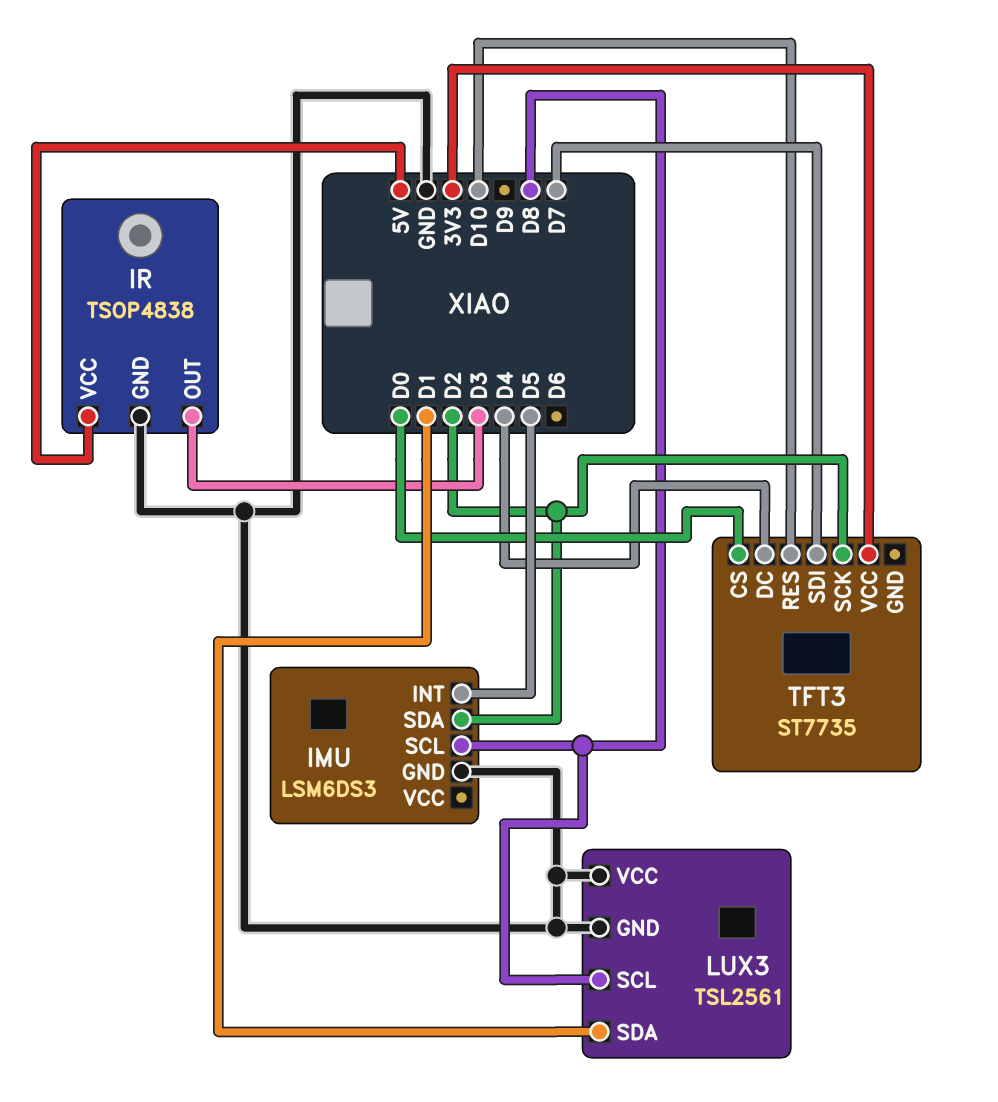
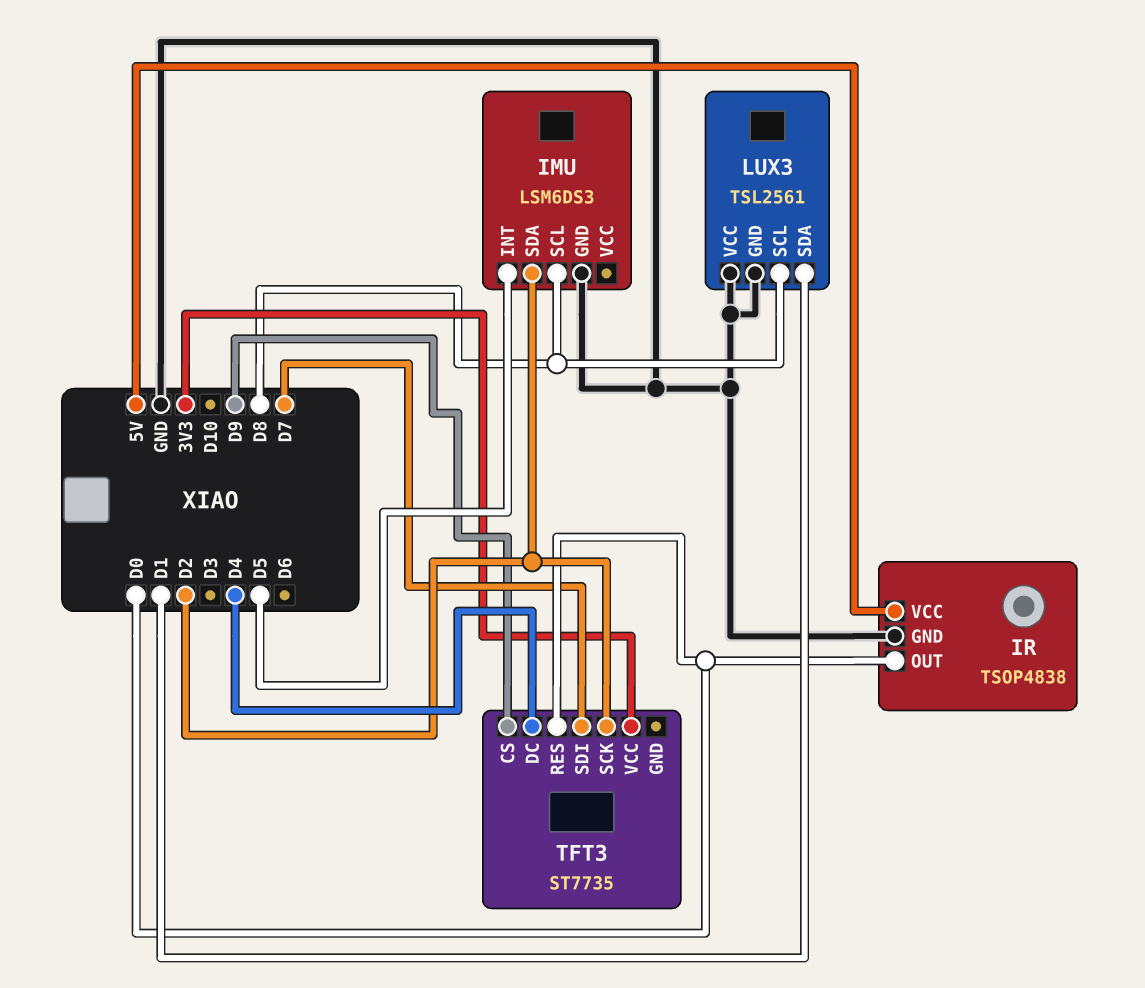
IR pin OUT: D3 -> D0
TFT3 pin CS: D0 -> D9
TFT3 pin RES: D10 -> D0

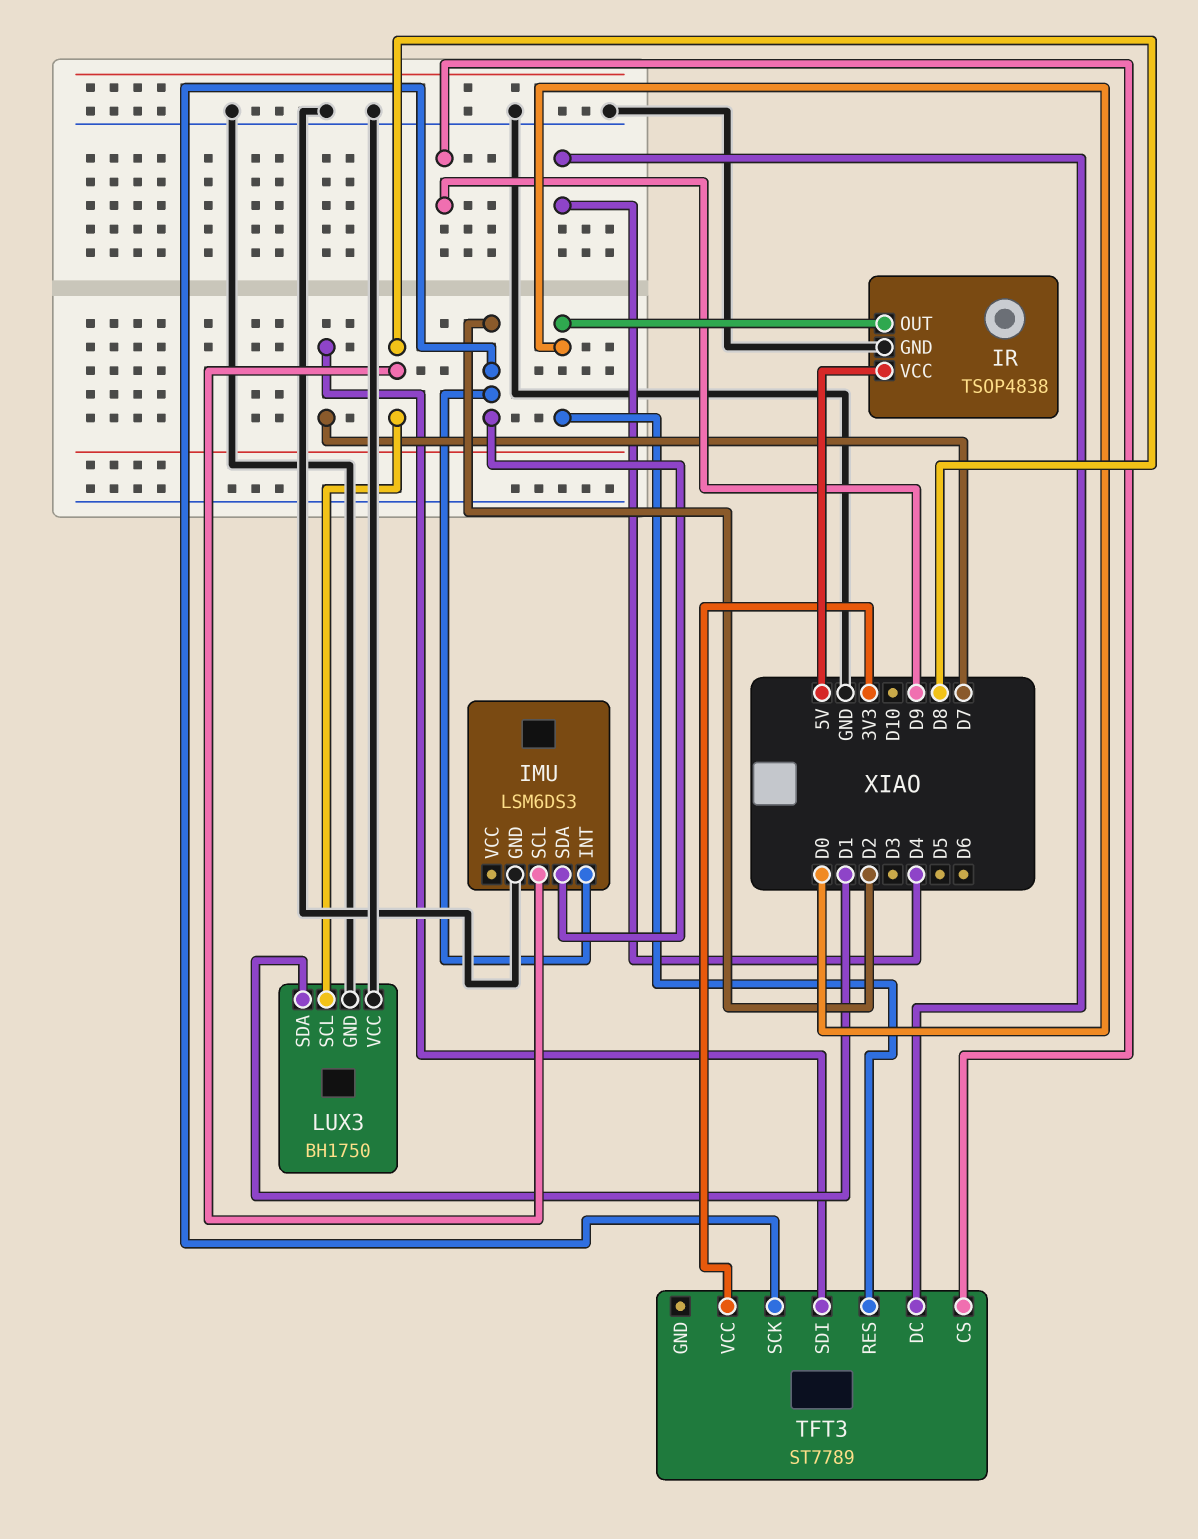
IMU pin INT: D5 -> D2
LUX3: TSL2561 -> BH1750
TFT3: ST7735 -> ST7789

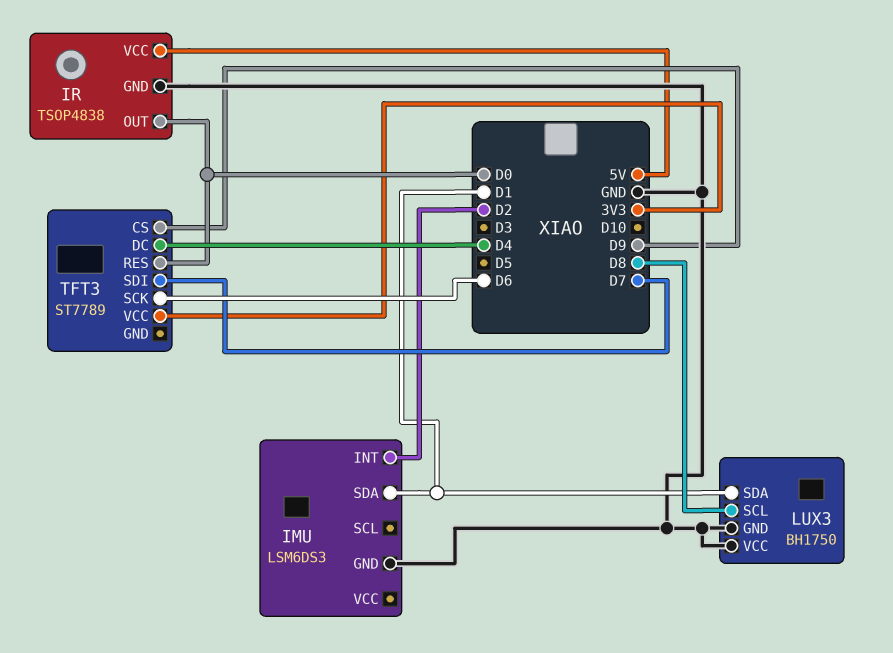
IMU pin SCL: D8 -> none
IMU pin SDA: D2 -> D1
TFT3 pin SCK: D2 -> D6

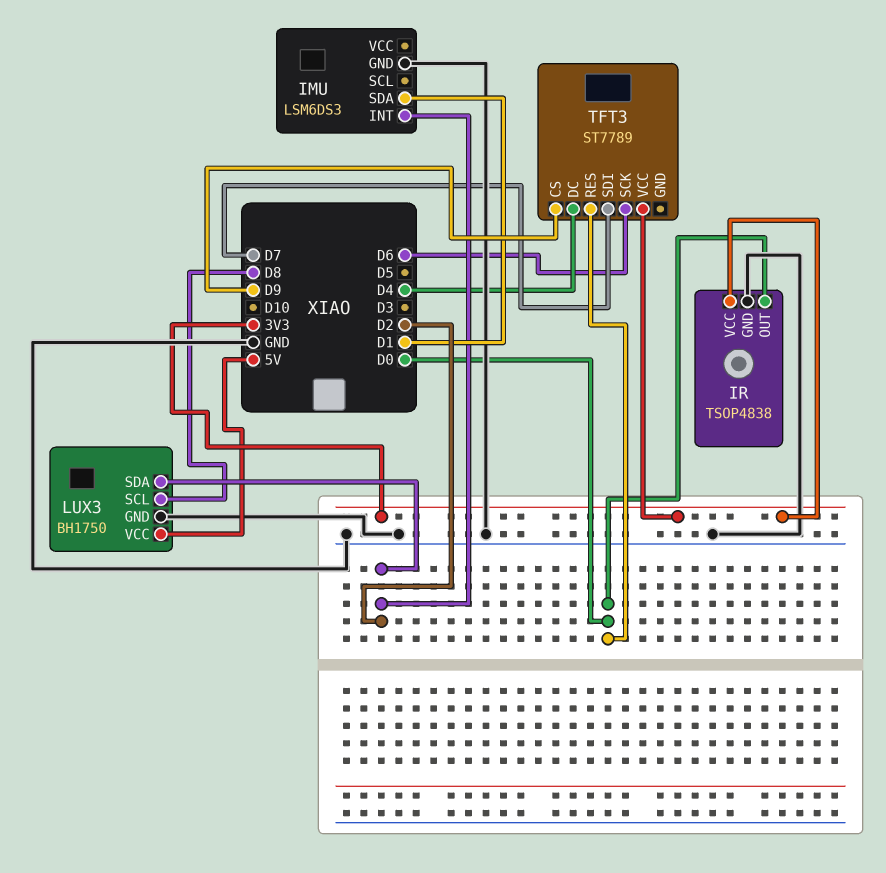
IR pin VCC: 5V -> 3V3
LUX3 pin SDA: D1 -> D2
LUX3 pin VCC: GND -> 5V

